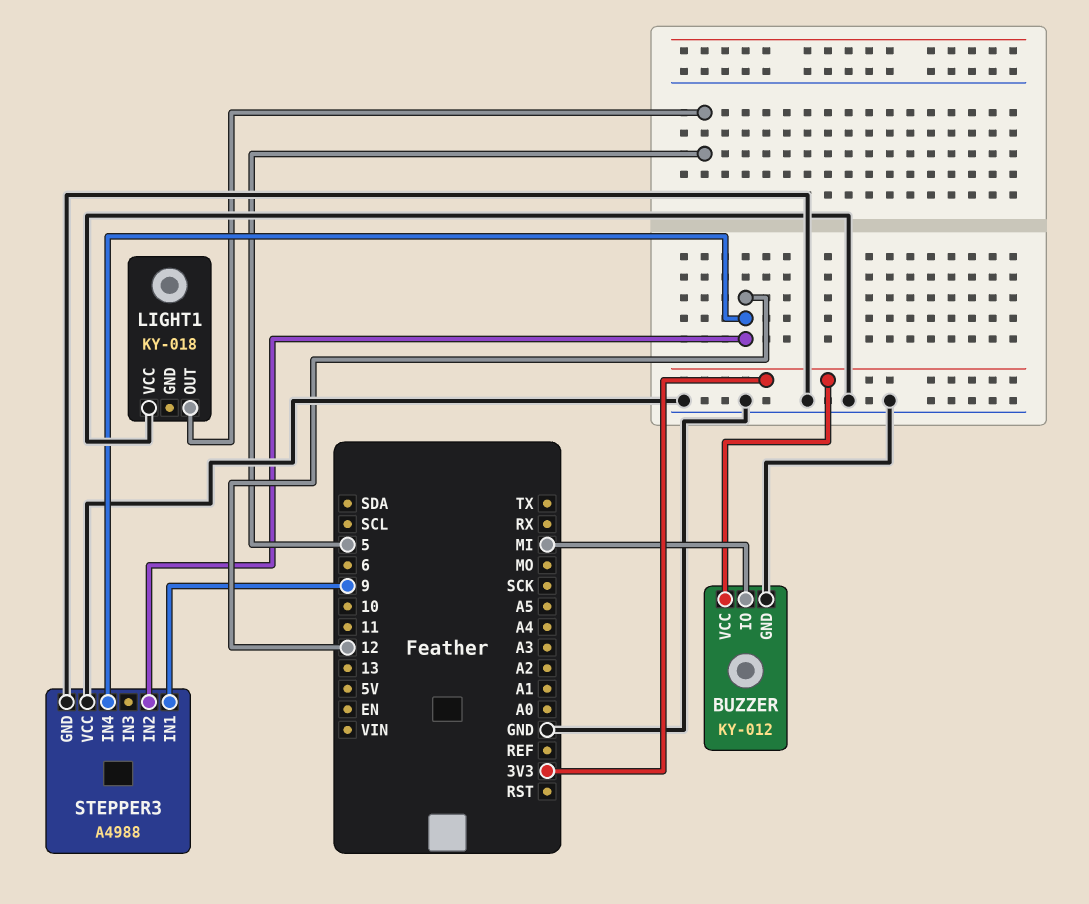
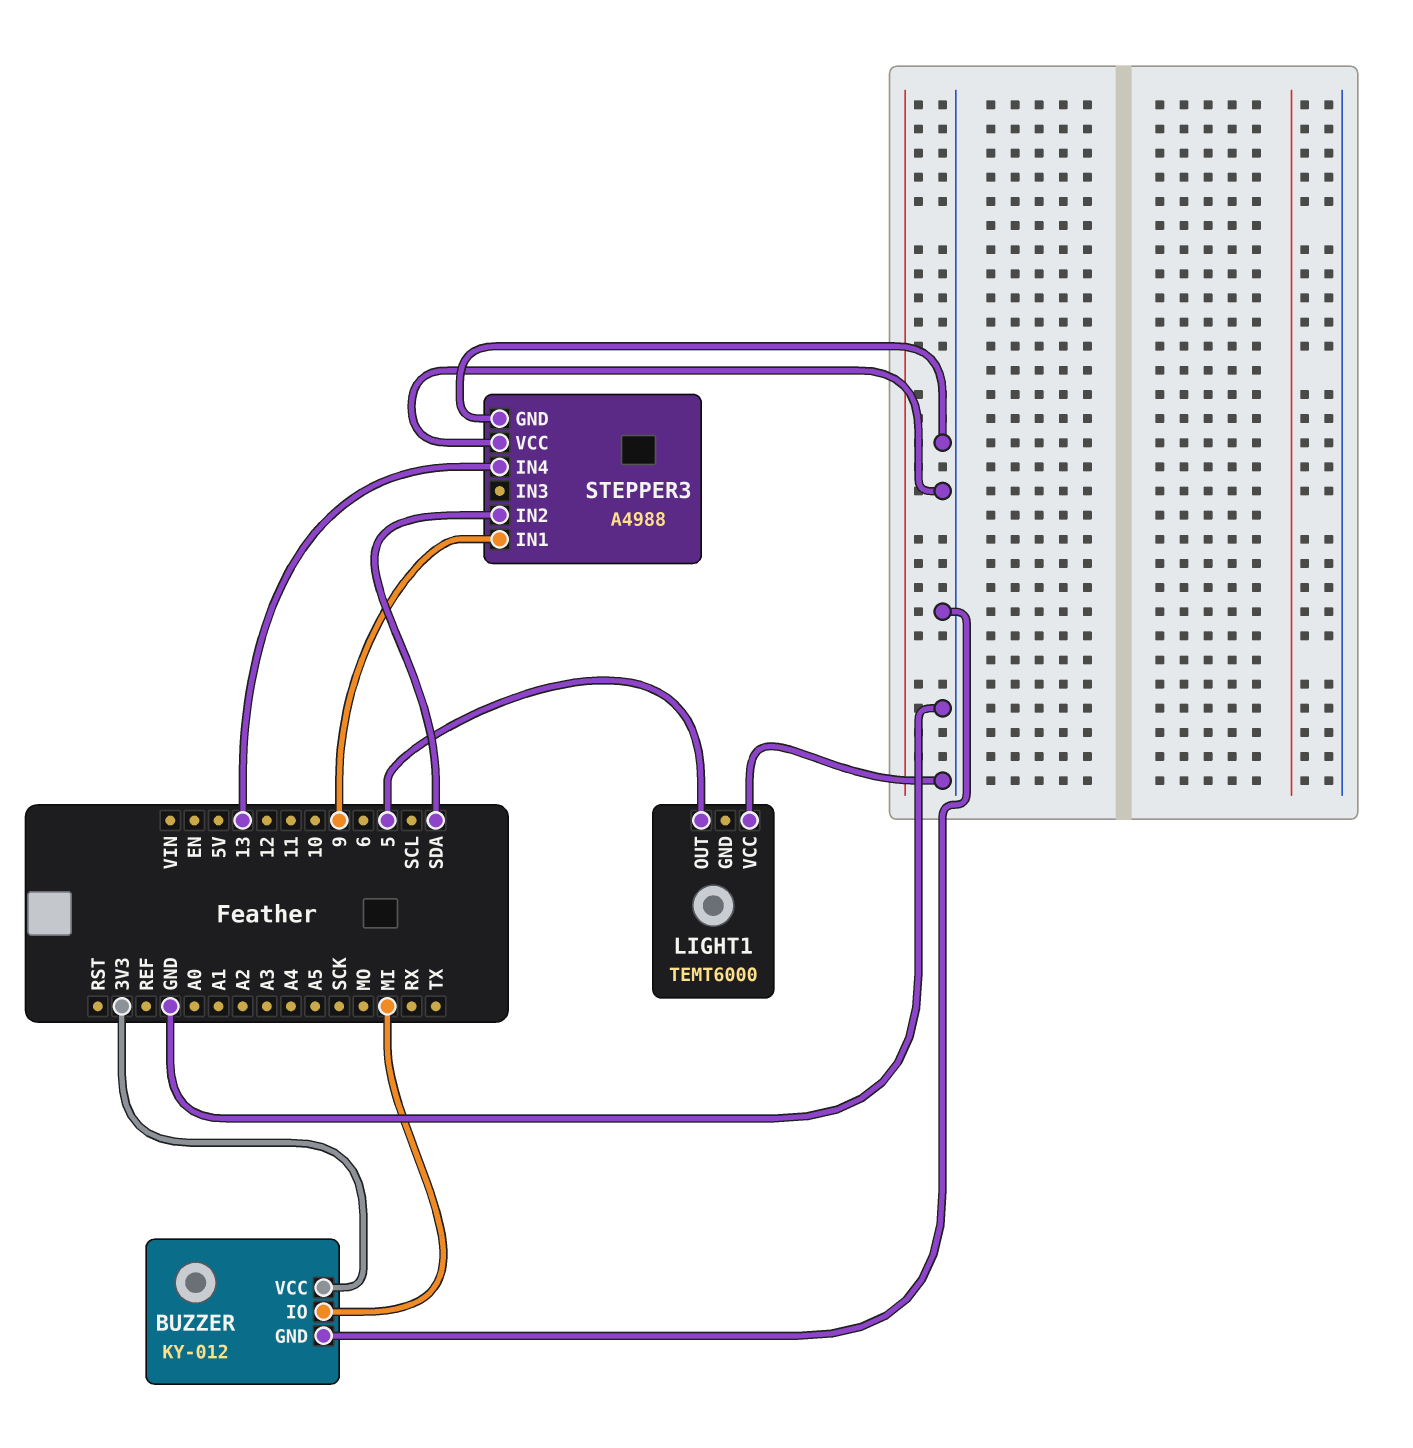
LIGHT1: KY-018 -> TEMT6000
STEPPER3 pin IN2: 12 -> SDA
STEPPER3 pin IN4: 12 -> 13

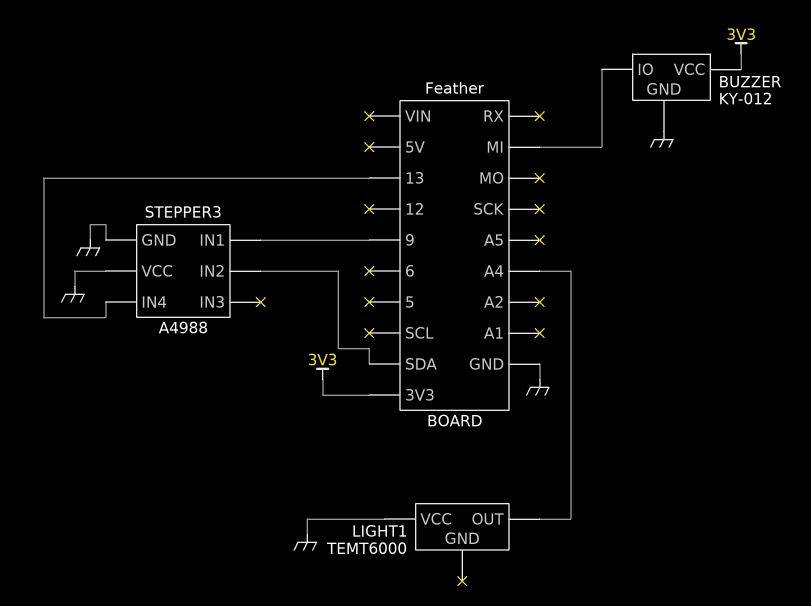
LIGHT1 pin OUT: 5 -> A4

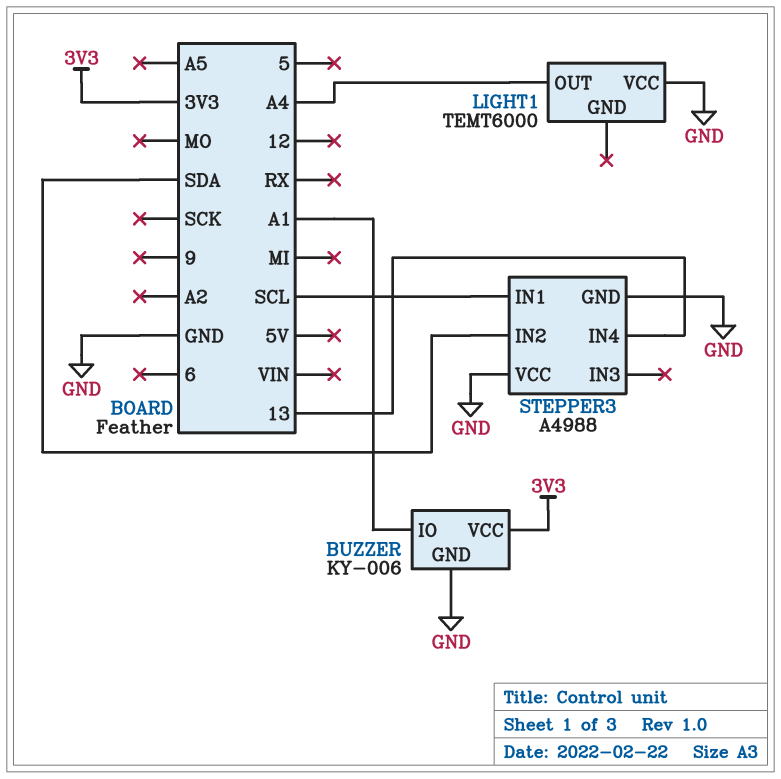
BUZZER: KY-012 -> KY-006
BUZZER pin IO: MI -> A1
STEPPER3 pin IN1: 9 -> SCL

